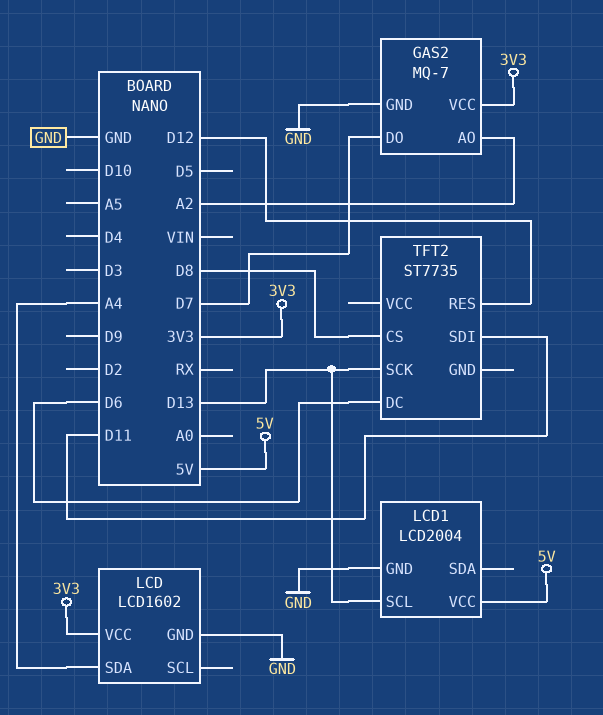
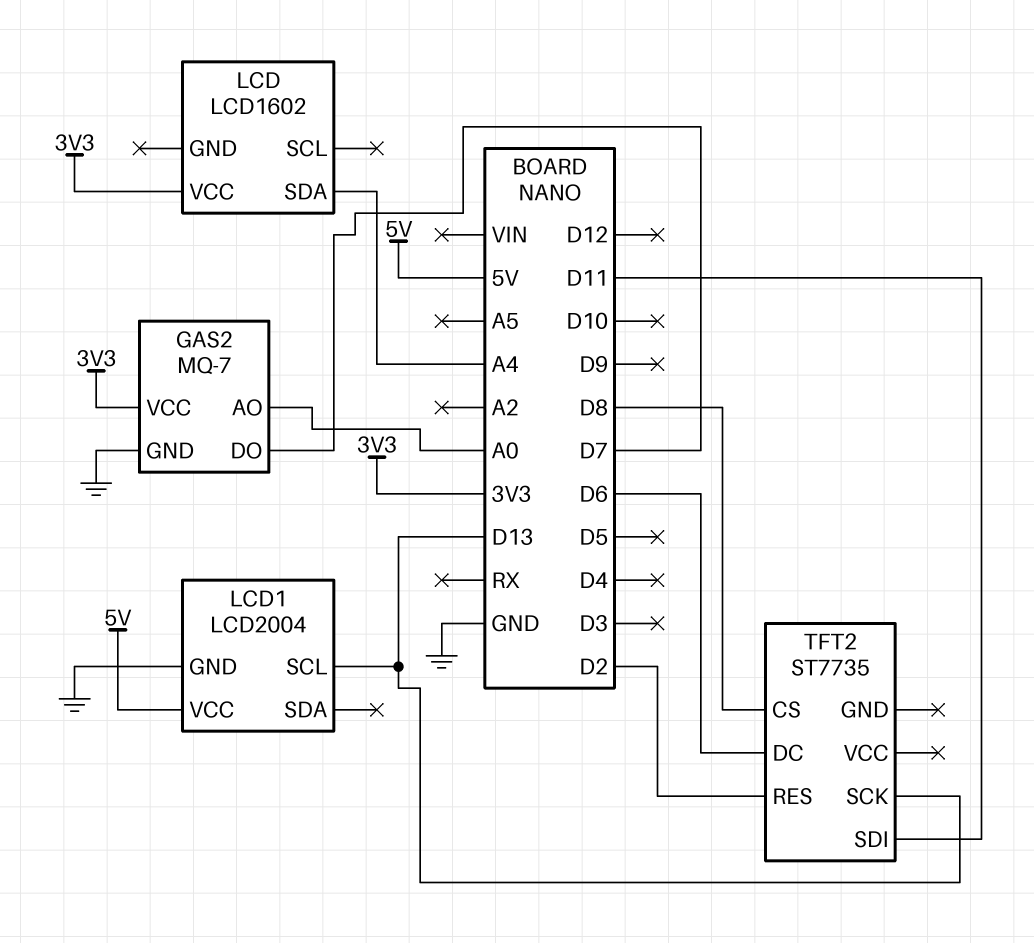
GAS2 pin AO: A2 -> A0
LCD pin GND: GND -> none
TFT2 pin RES: D12 -> D2

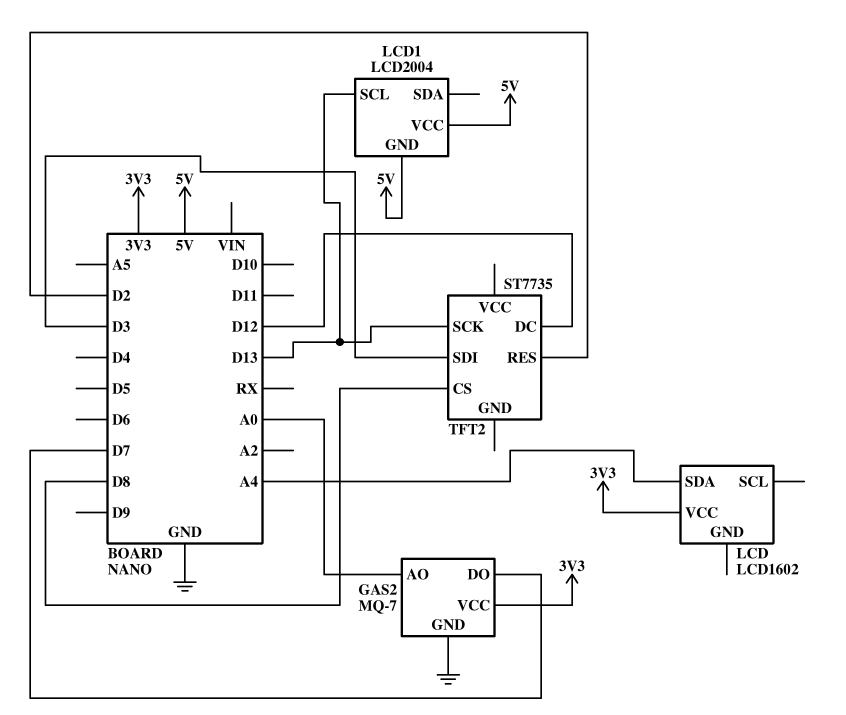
LCD1 pin GND: GND -> 5V
TFT2 pin DC: D6 -> D12
TFT2 pin SDI: D11 -> D3

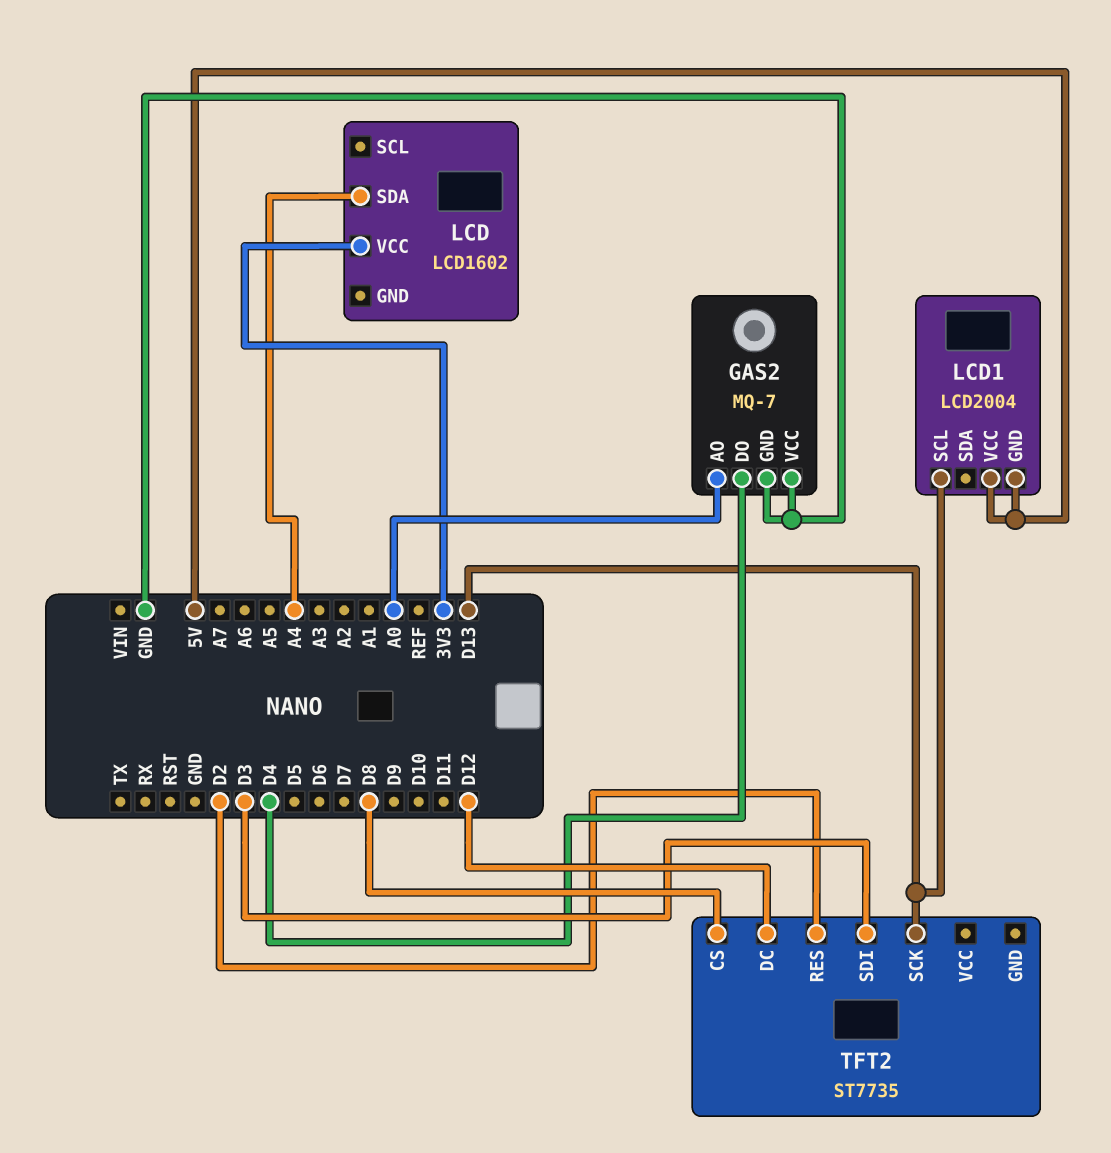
GAS2 pin DO: D7 -> D4
GAS2 pin VCC: 3V3 -> GND

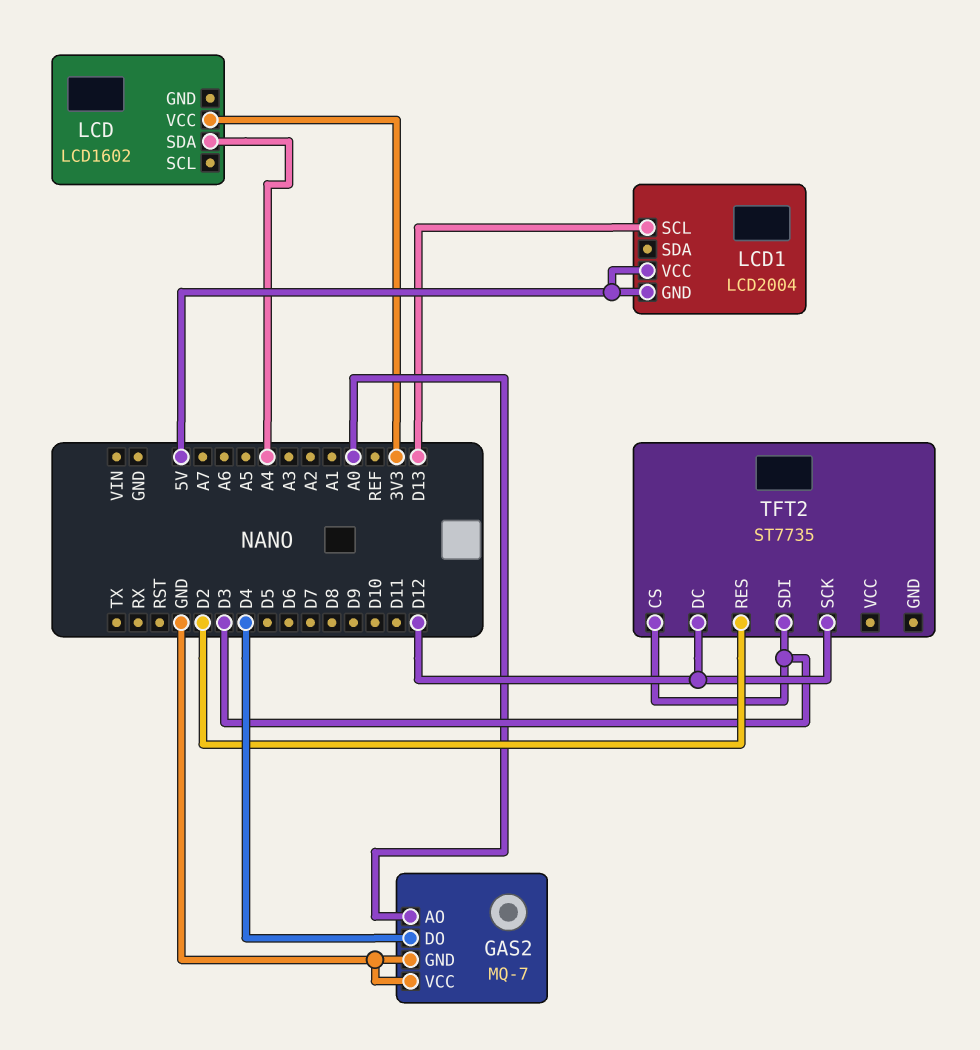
TFT2 pin CS: D8 -> D3
TFT2 pin SCK: D13 -> D12

